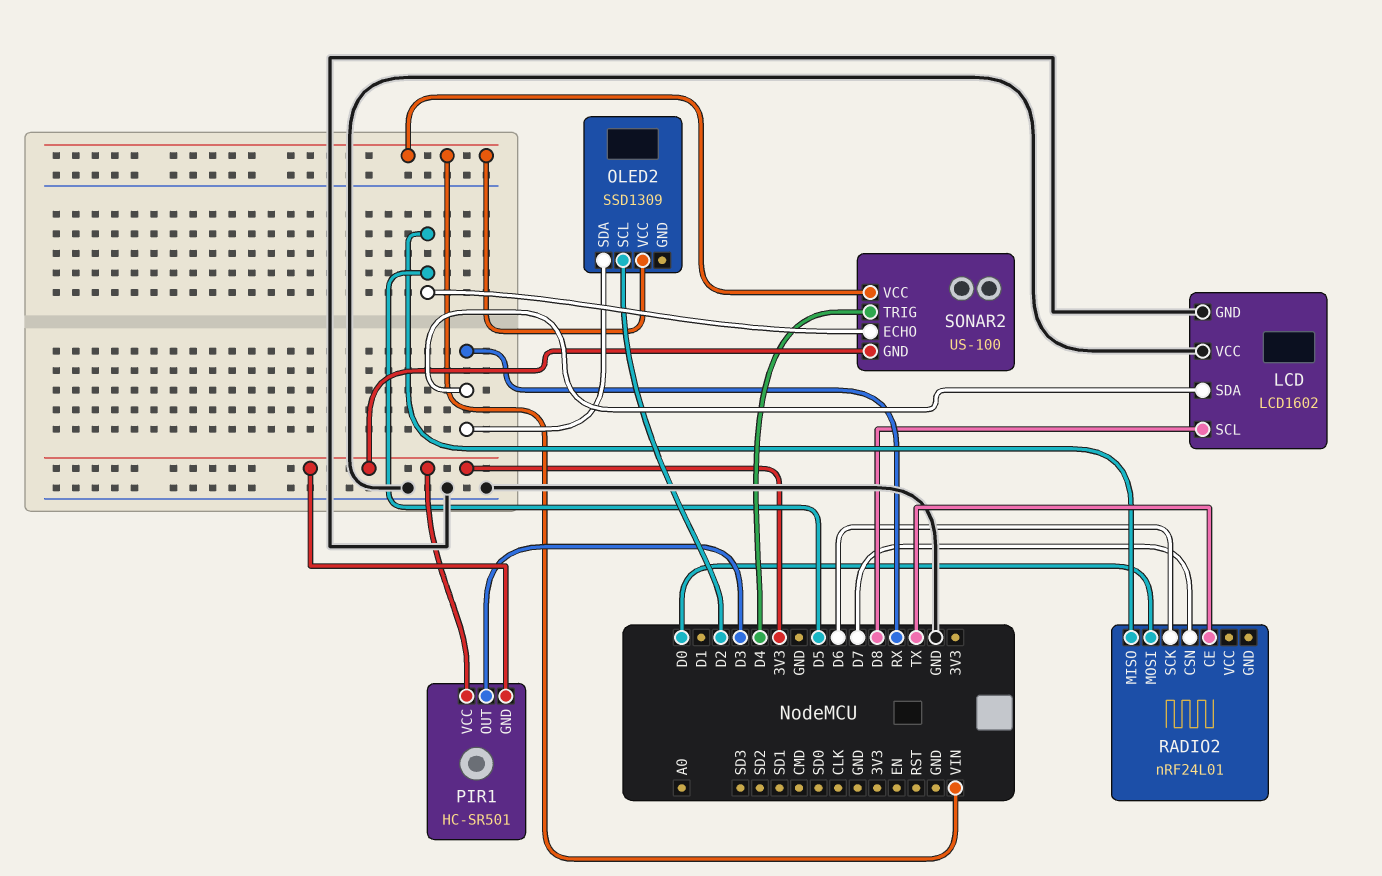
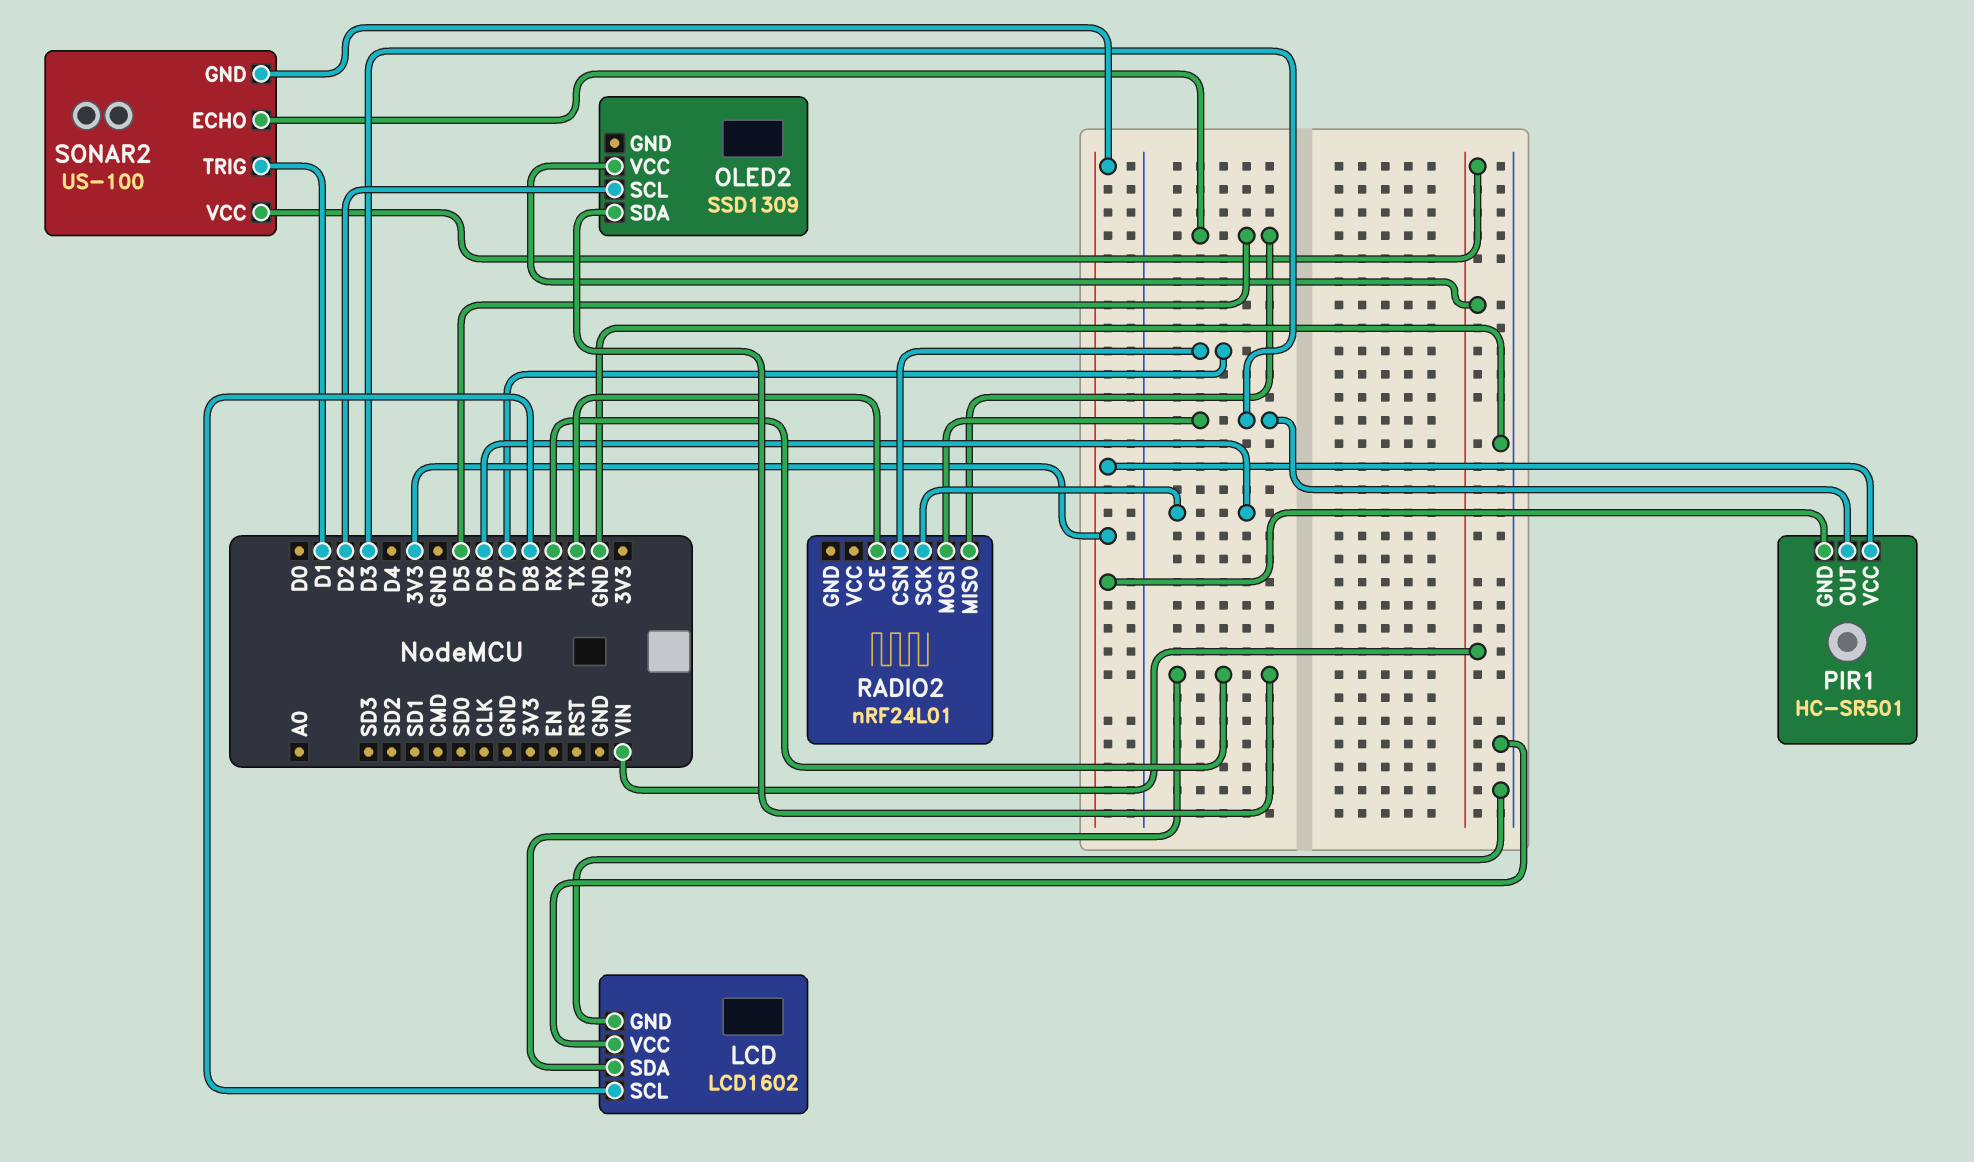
RADIO2 pin MOSI: D0 -> D3
SONAR2 pin TRIG: D4 -> D1

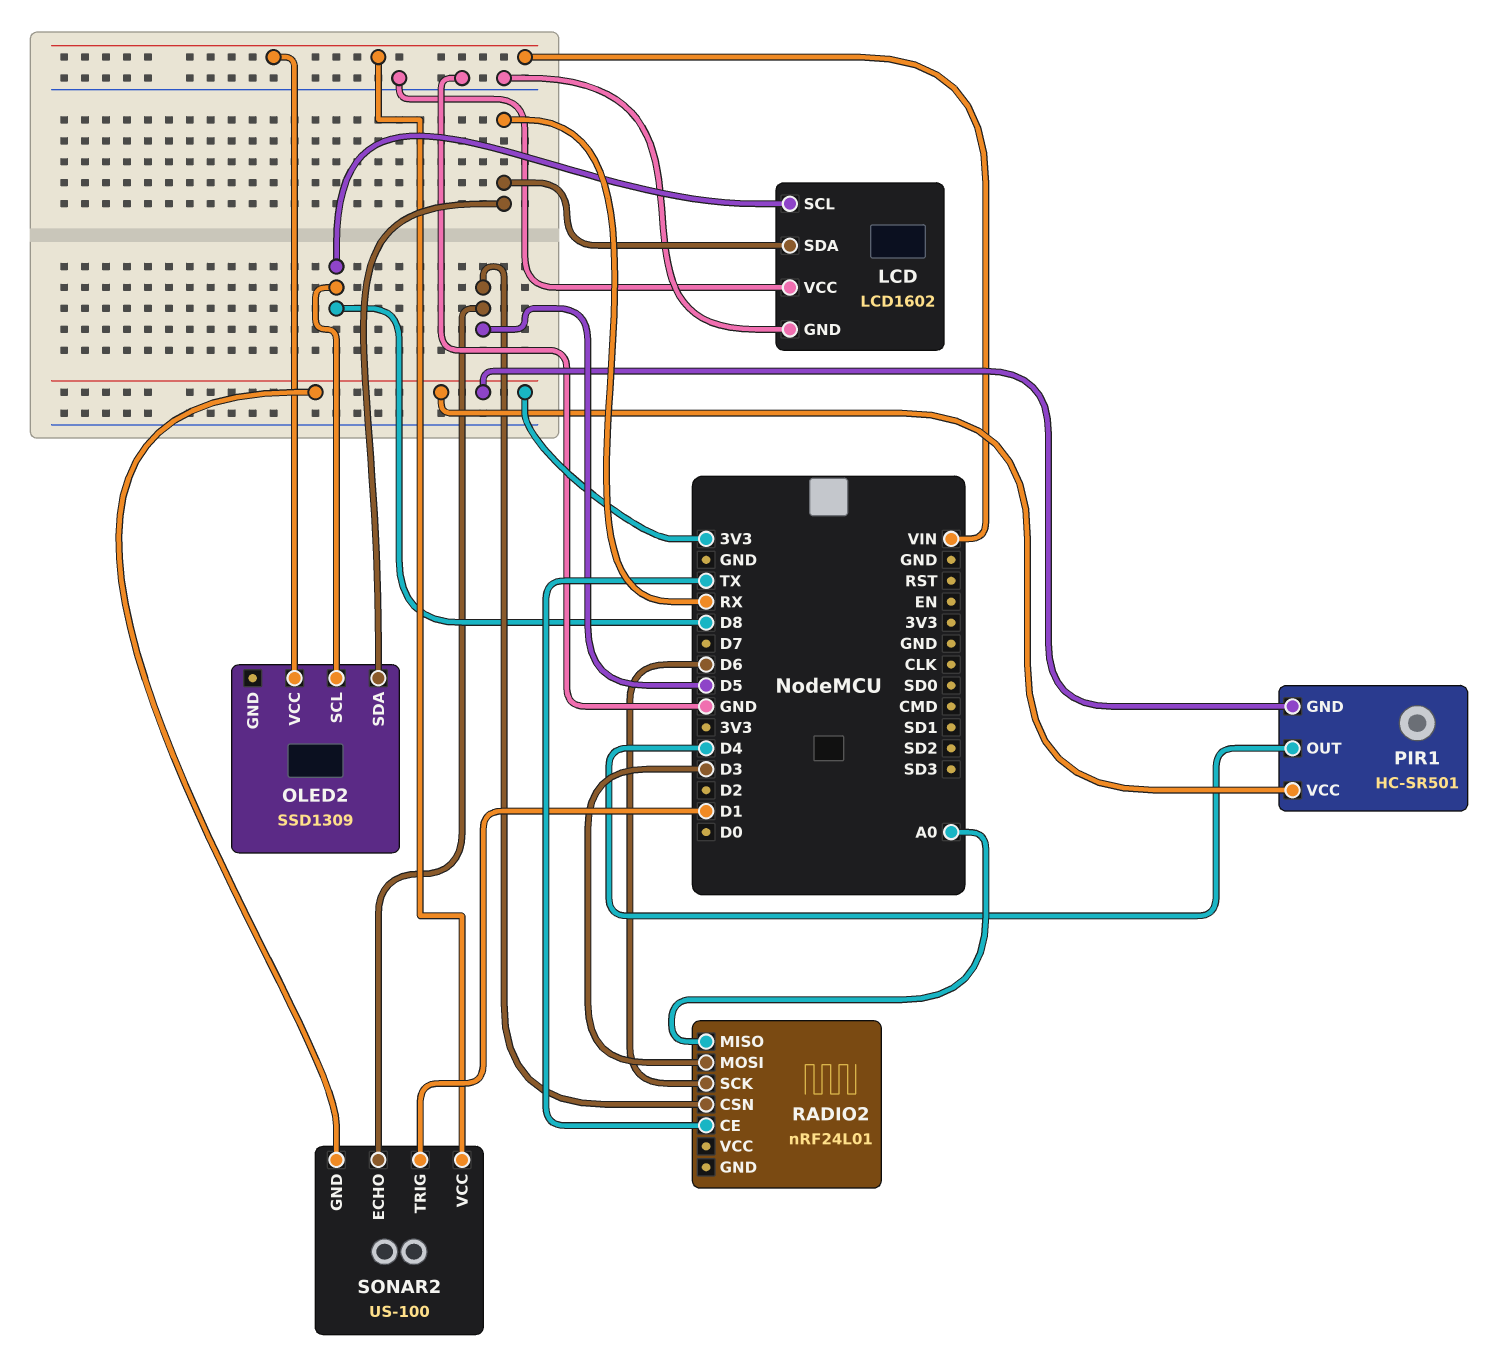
OLED2 pin SCL: D2 -> D8
PIR1 pin OUT: D3 -> D4
RADIO2 pin CSN: D7 -> D5
RADIO2 pin MISO: D5 -> A0

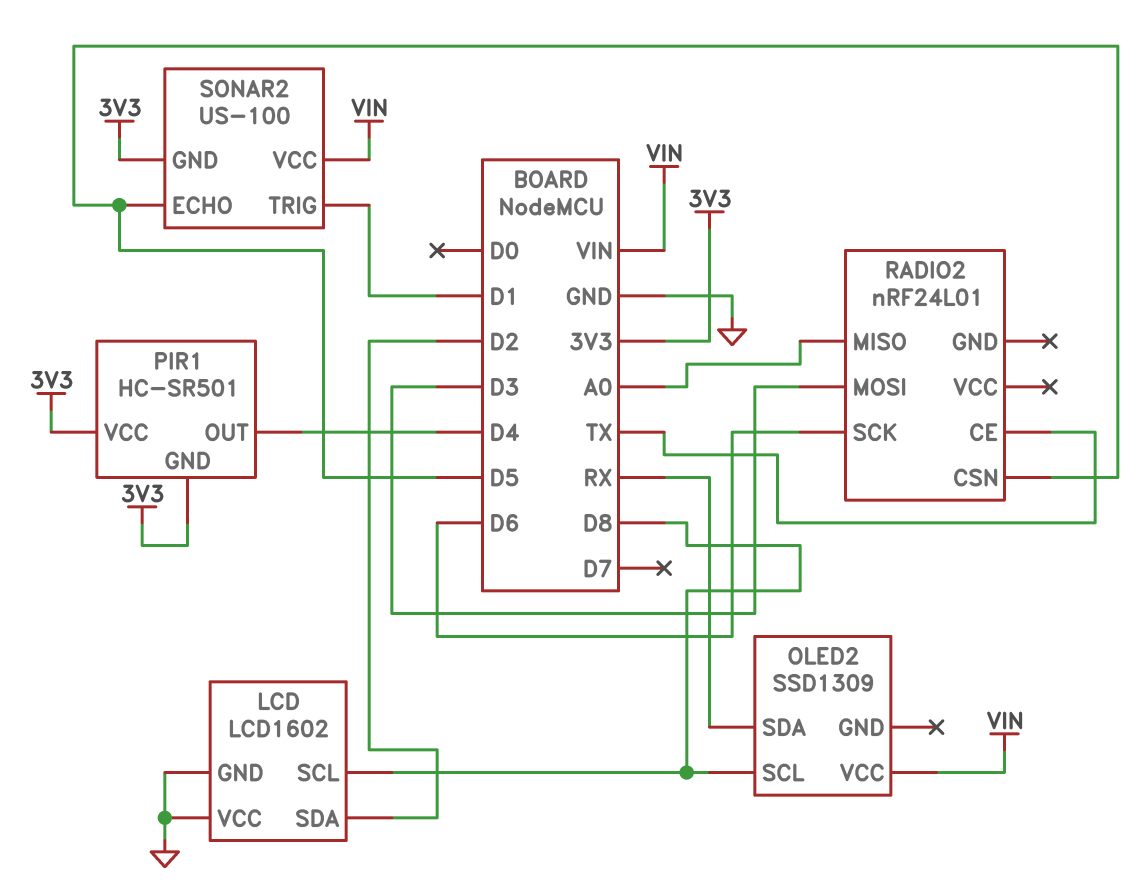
LCD pin SDA: RX -> D2

